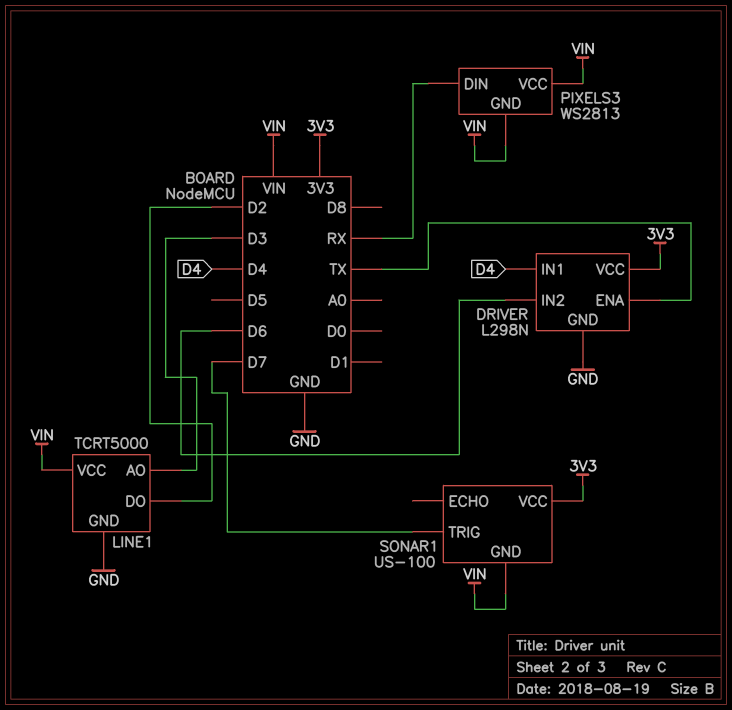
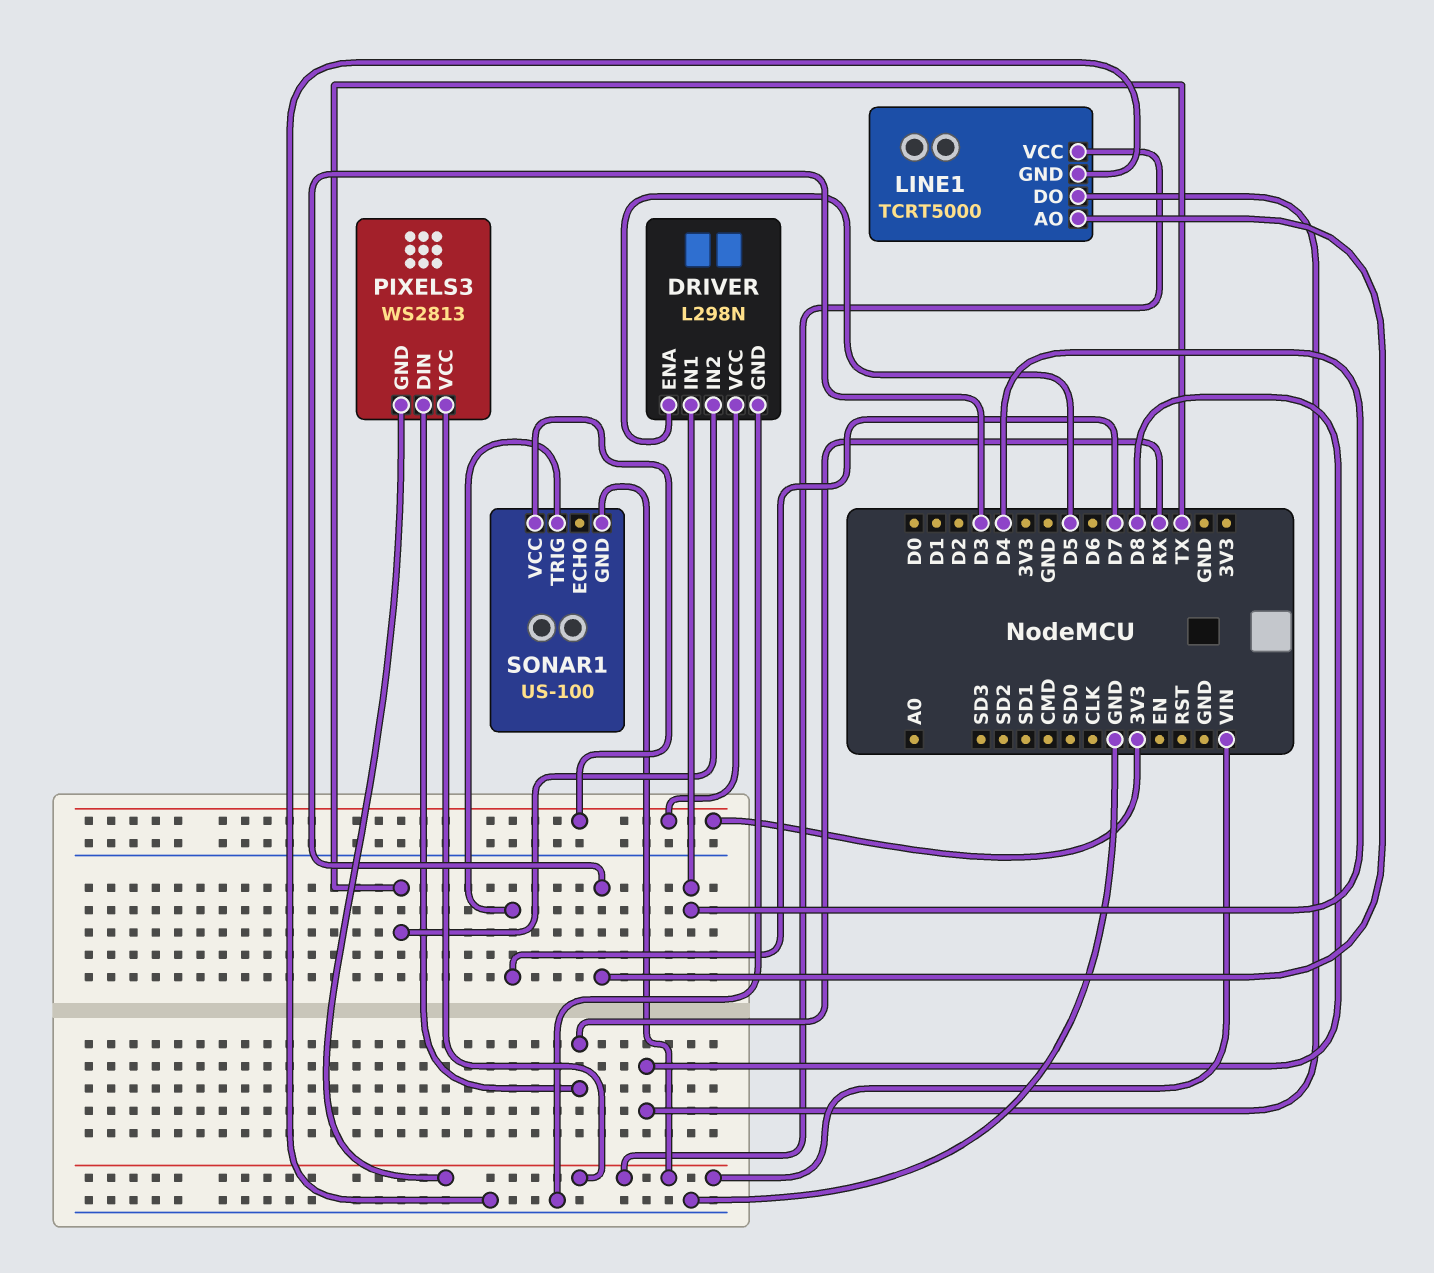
DRIVER pin ENA: TX -> D5
DRIVER pin IN2: D6 -> TX
LINE1 pin DO: D2 -> D8

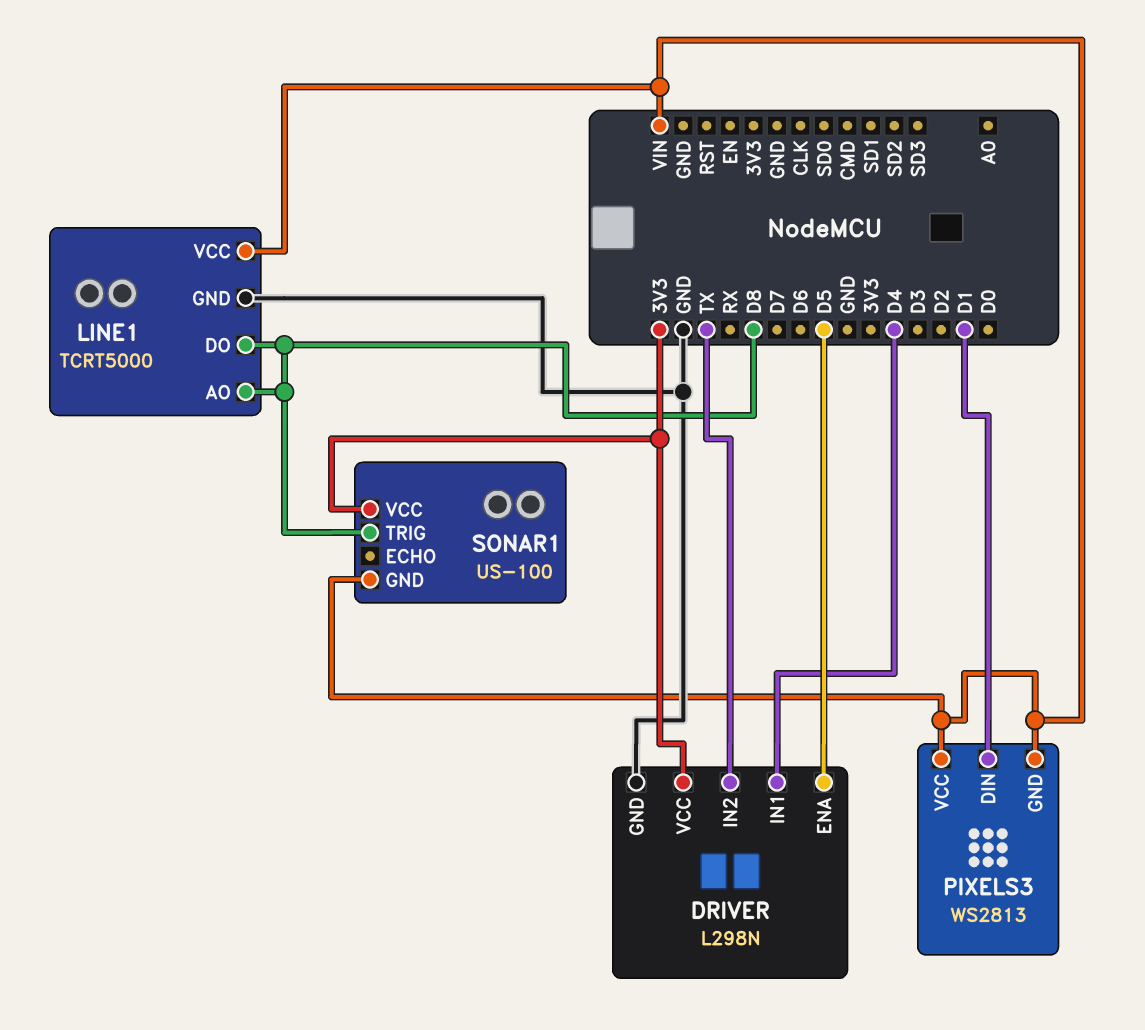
LINE1 pin AO: D3 -> D8
PIXELS3 pin DIN: RX -> D1
SONAR1 pin TRIG: D7 -> D8

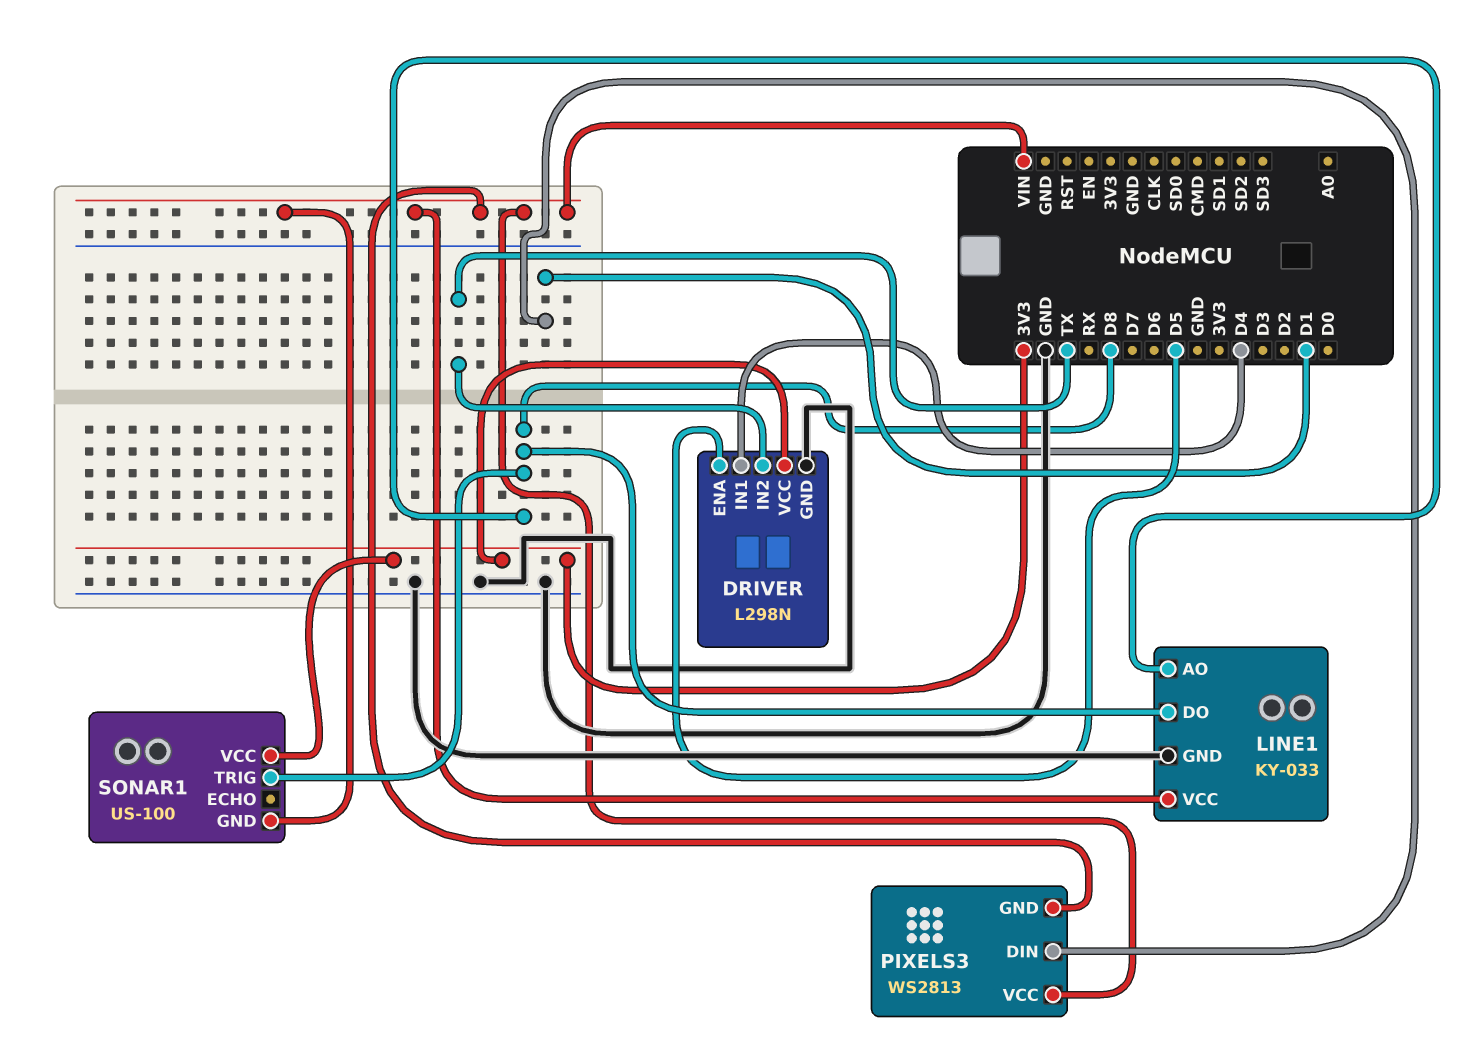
LINE1: TCRT5000 -> KY-033

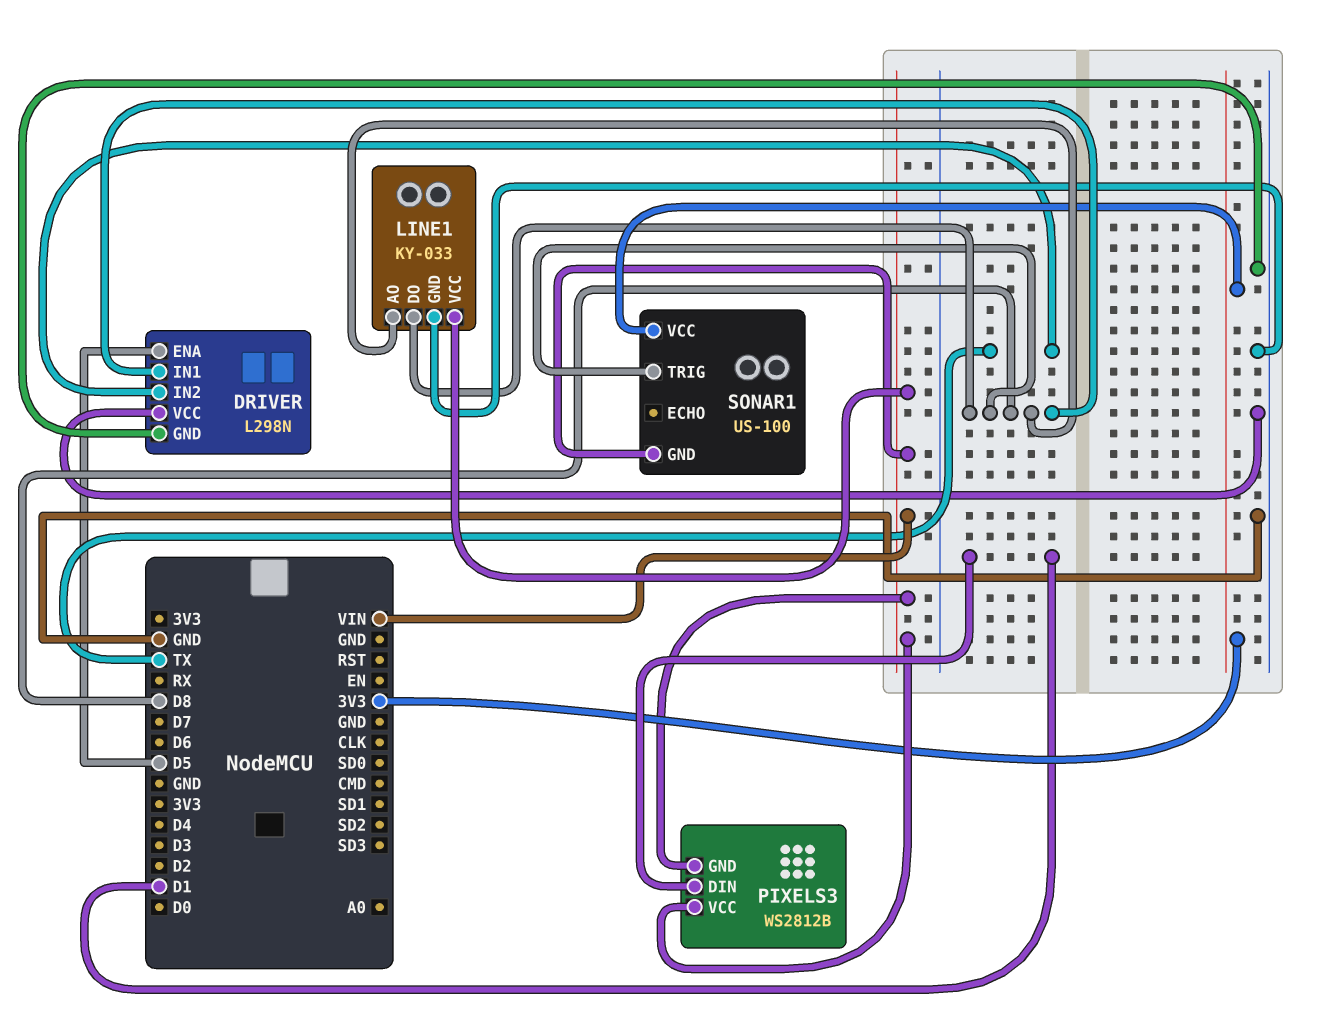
DRIVER pin IN1: D4 -> D8
DRIVER pin VCC: 3V3 -> GND
PIXELS3: WS2813 -> WS2812B

